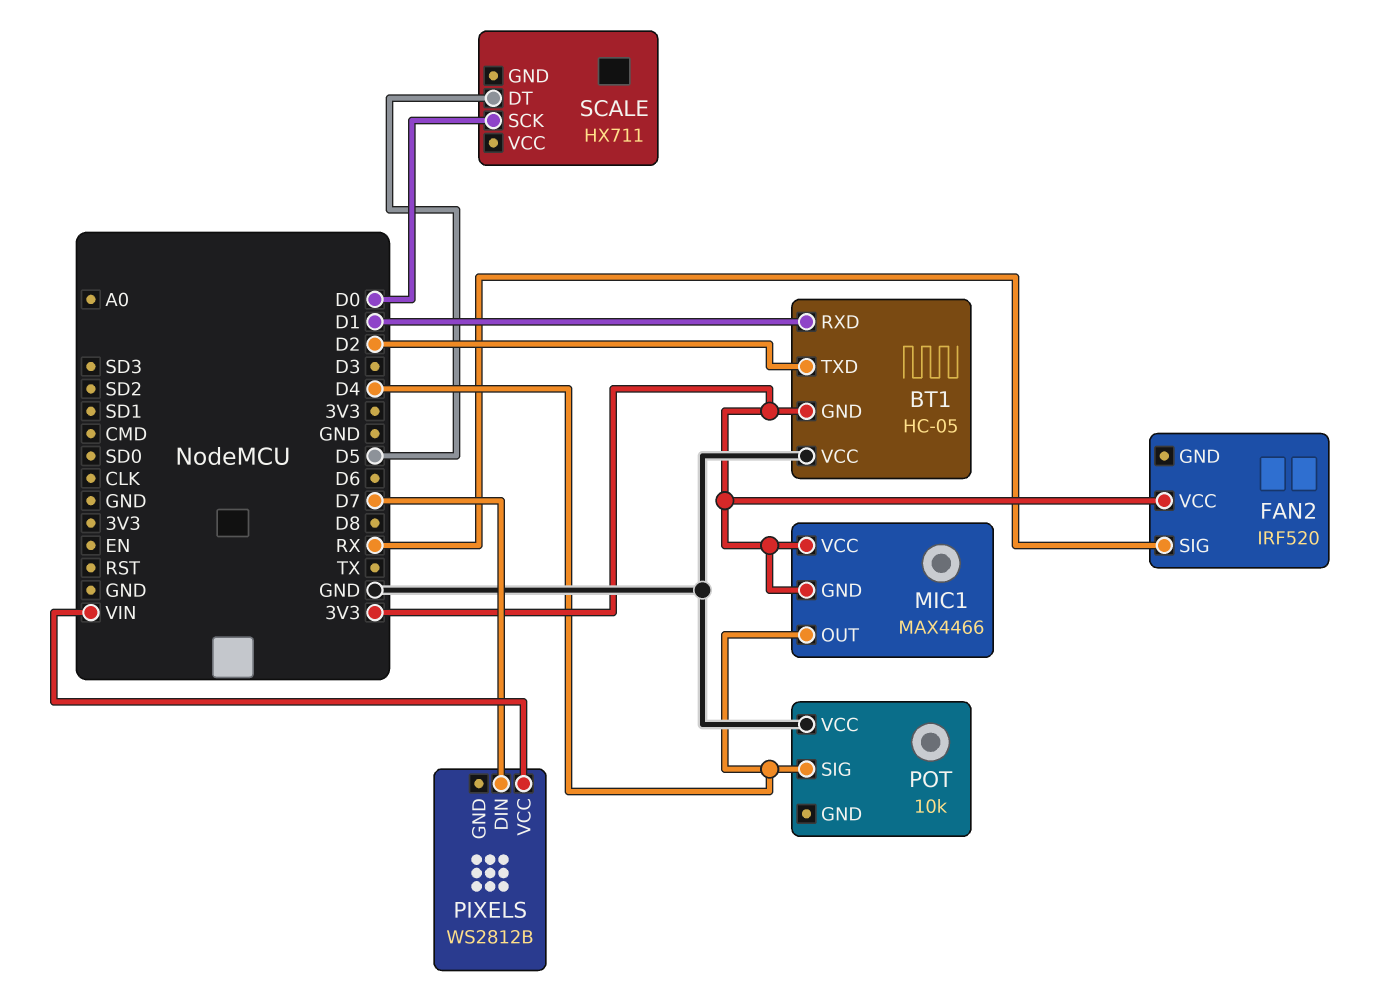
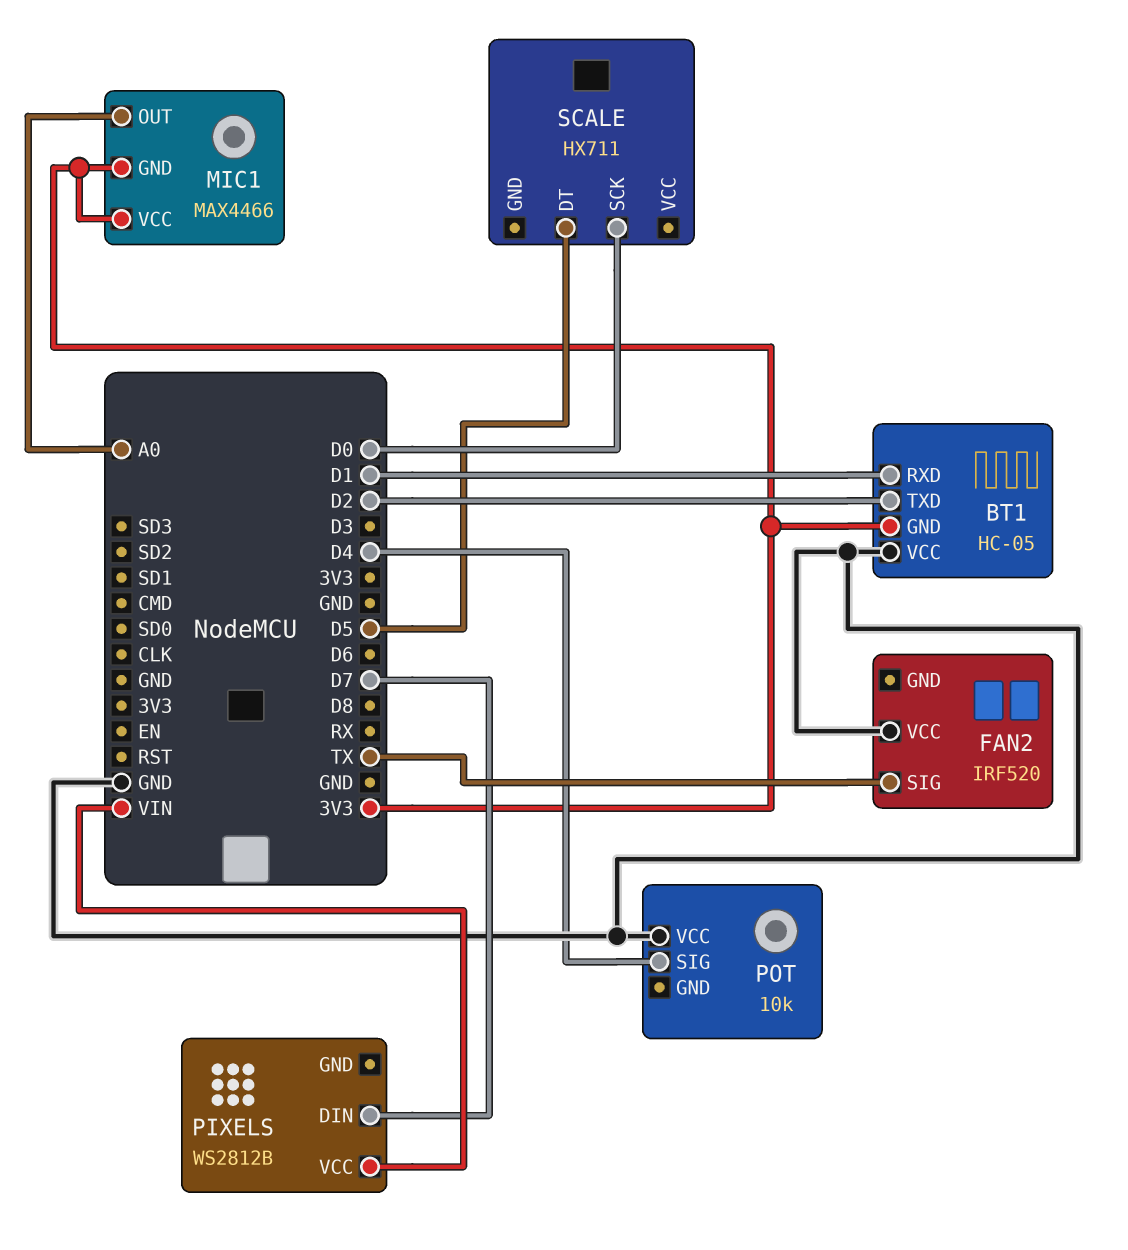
FAN2 pin SIG: RX -> TX
FAN2 pin VCC: 3V3 -> GND
MIC1 pin OUT: D4 -> A0

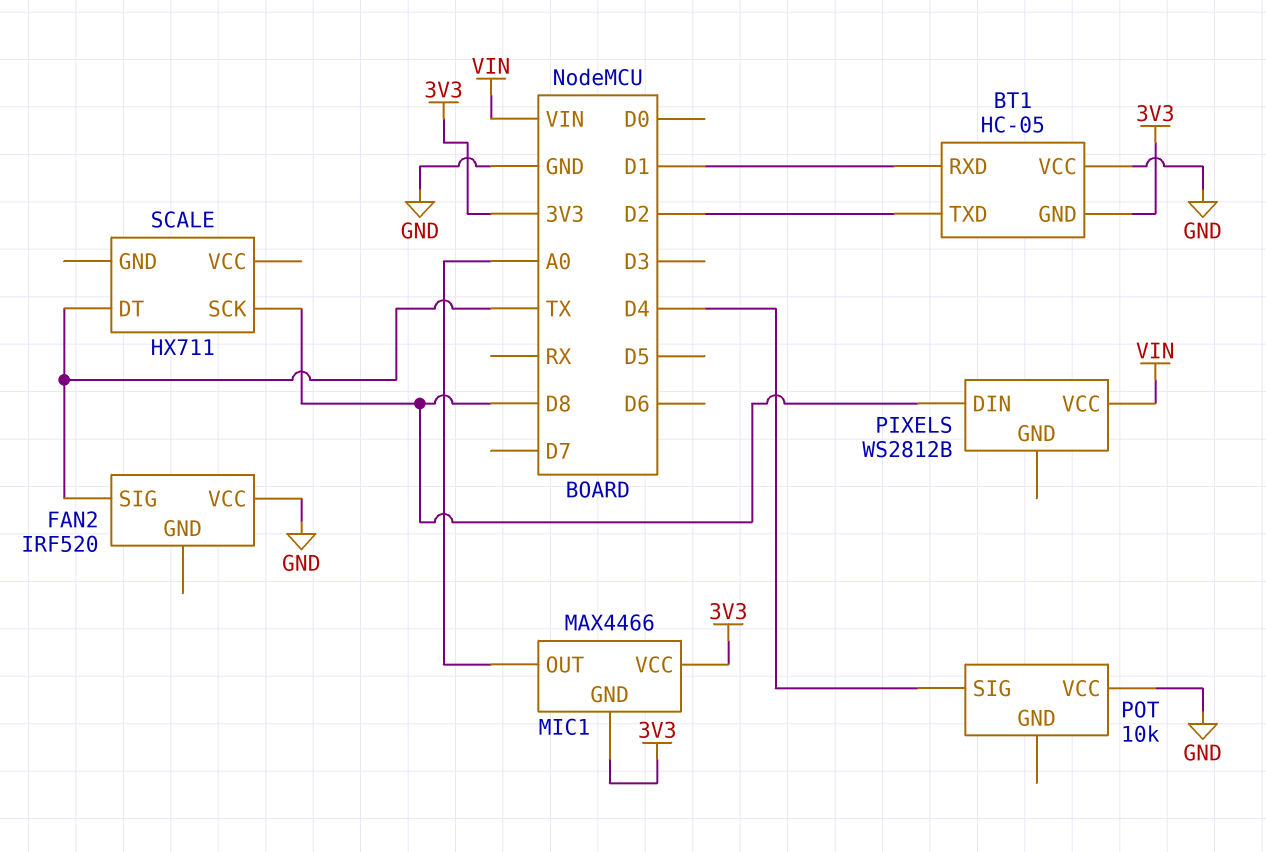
PIXELS pin DIN: D7 -> D8
SCALE pin DT: D5 -> TX
SCALE pin SCK: D0 -> D8

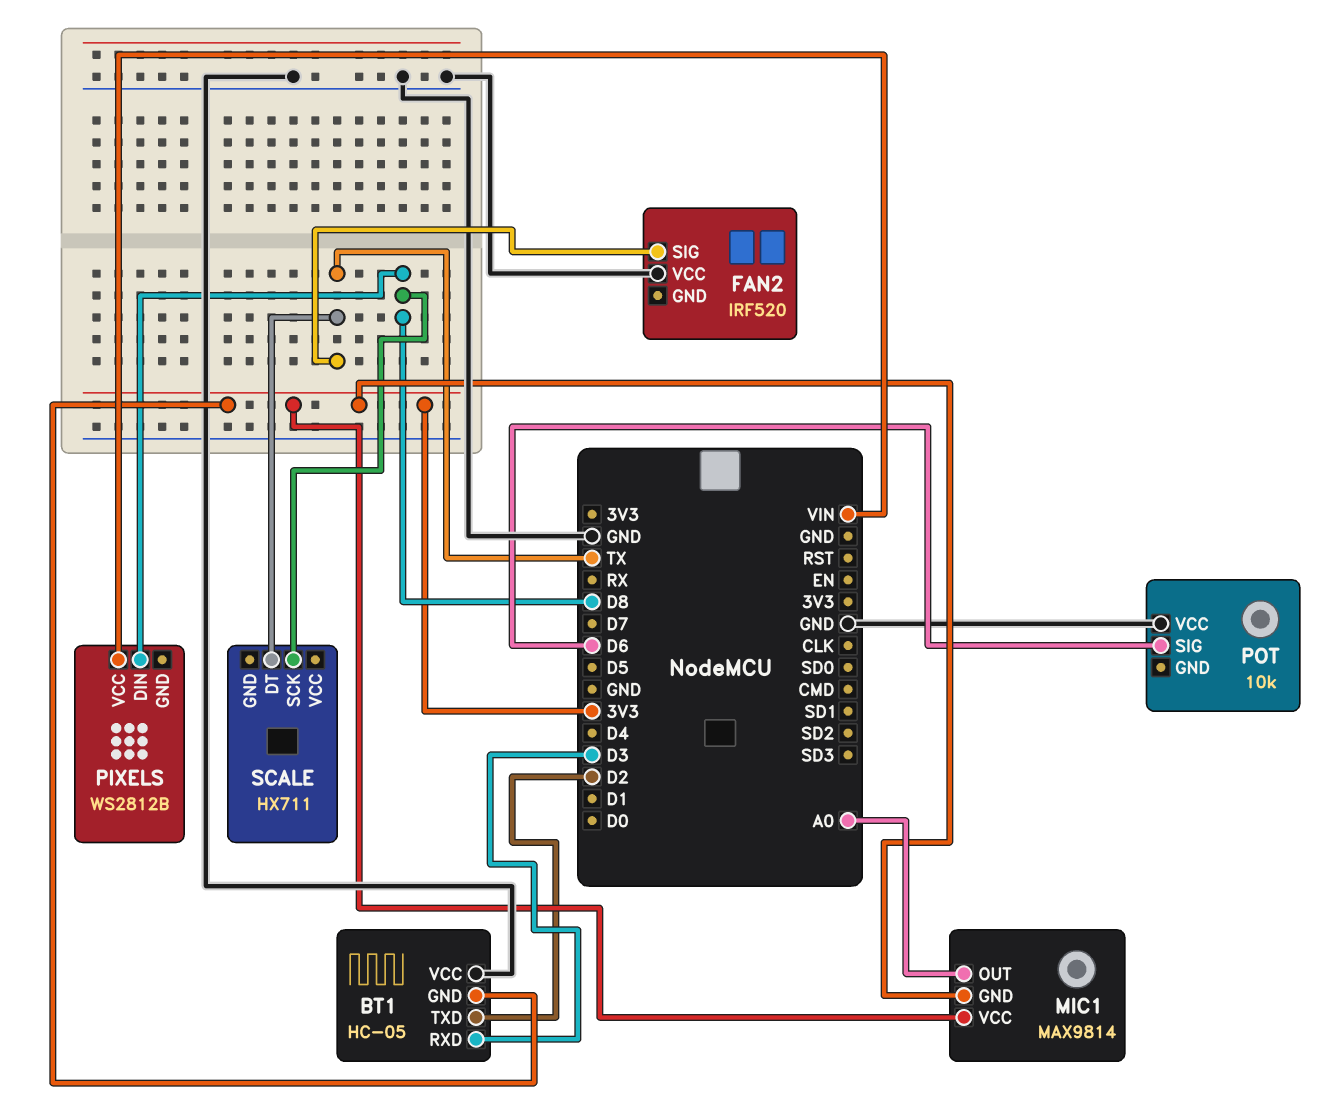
BT1 pin RXD: D1 -> D3
MIC1: MAX4466 -> MAX9814
POT pin SIG: D4 -> D6

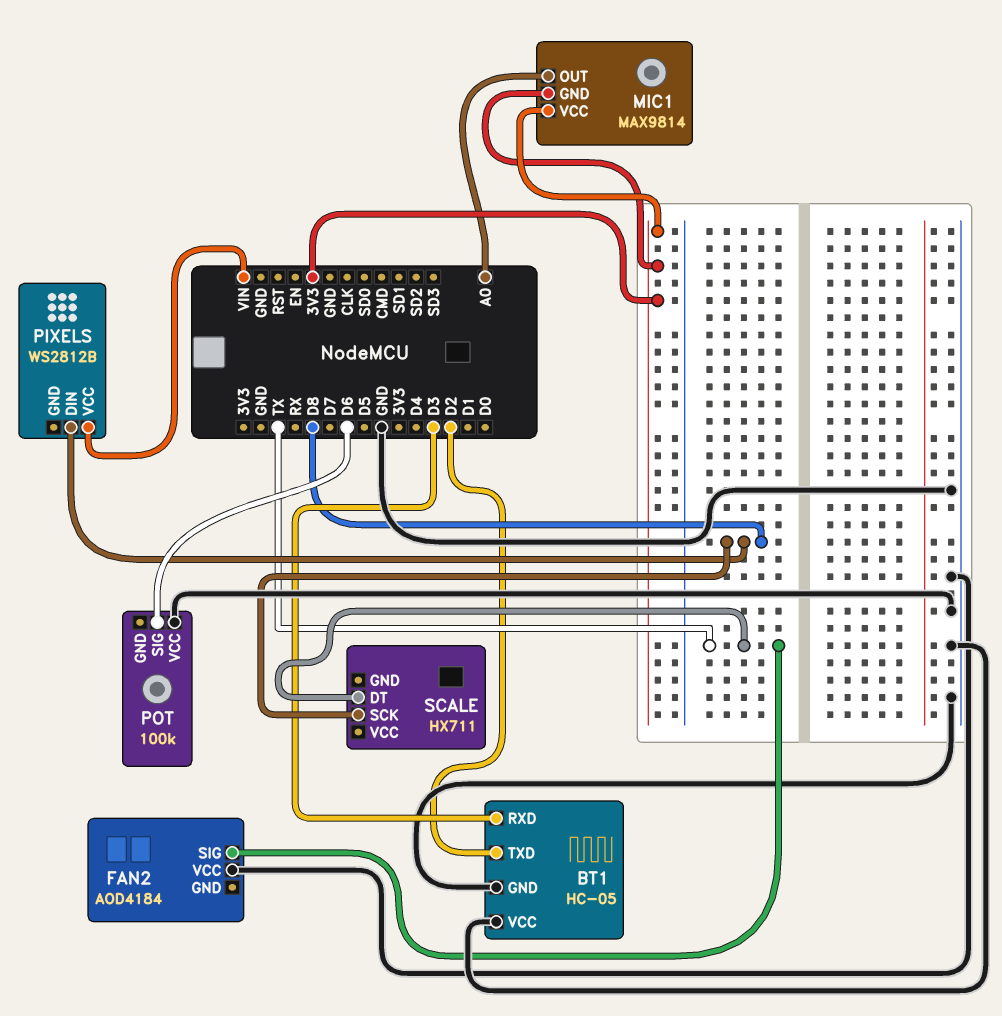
BT1 pin GND: 3V3 -> GND
FAN2: IRF520 -> AOD4184
POT: 10k -> 100k

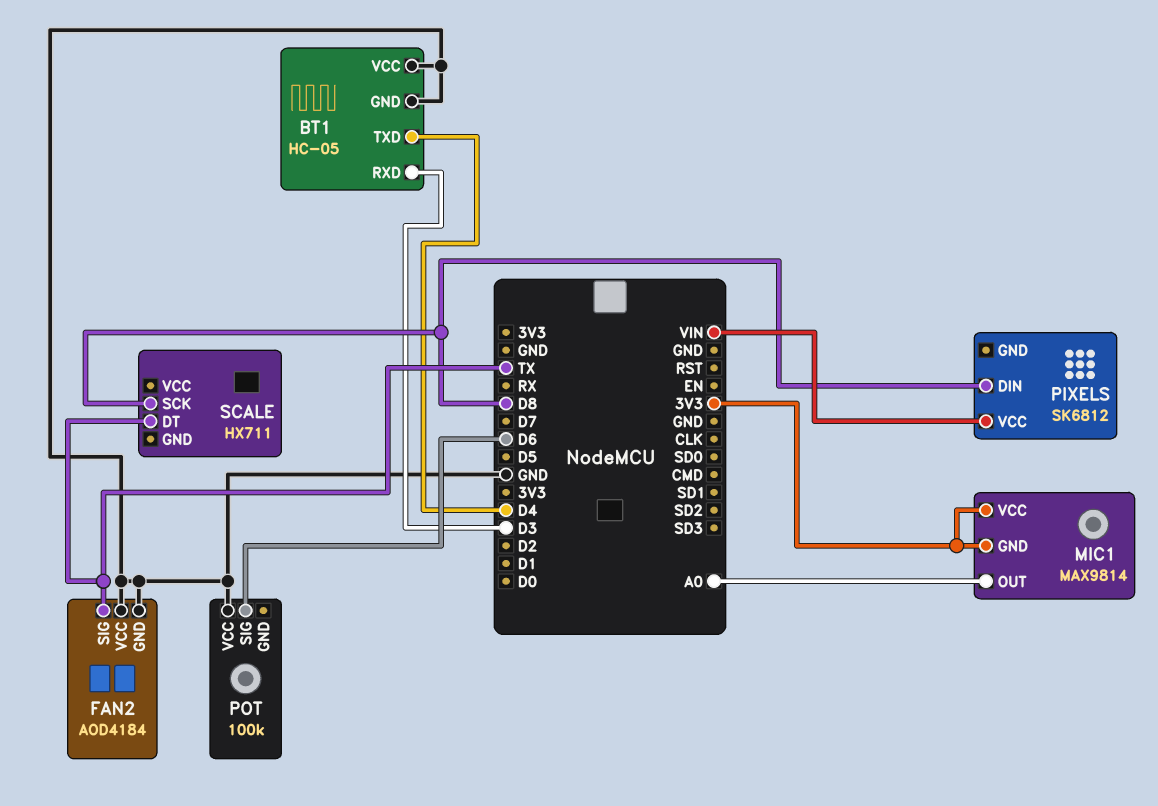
BT1 pin TXD: D2 -> D4
FAN2 pin GND: none -> GND
PIXELS: WS2812B -> SK6812

